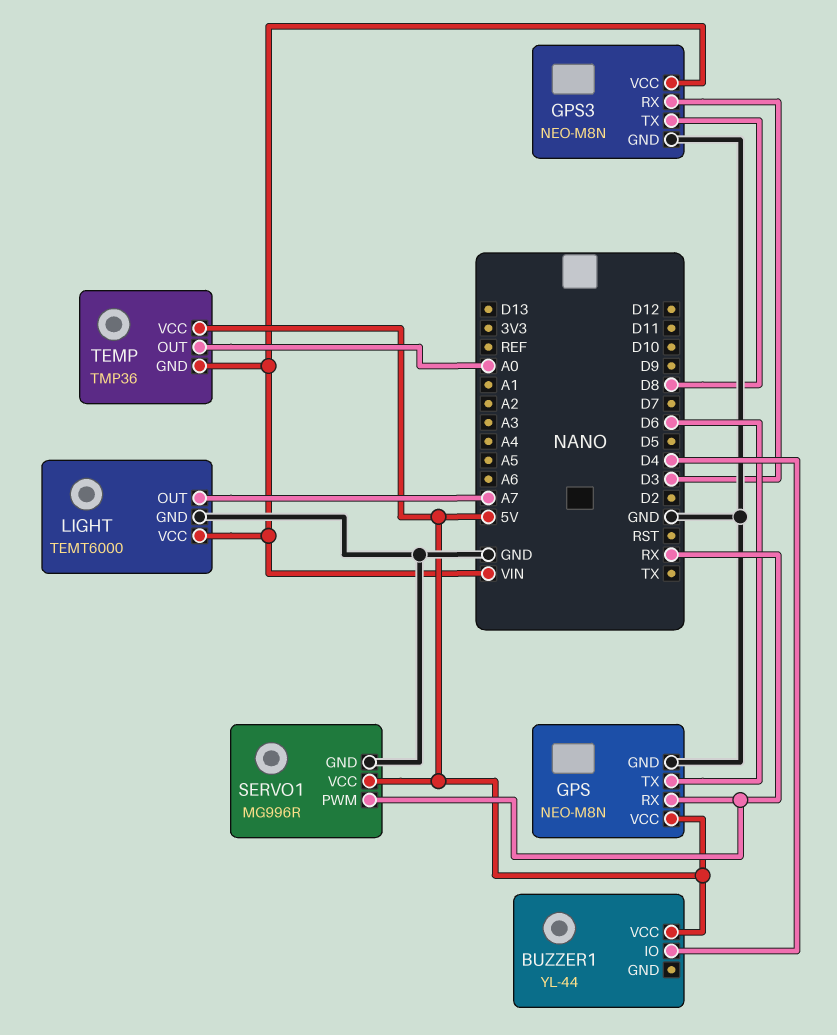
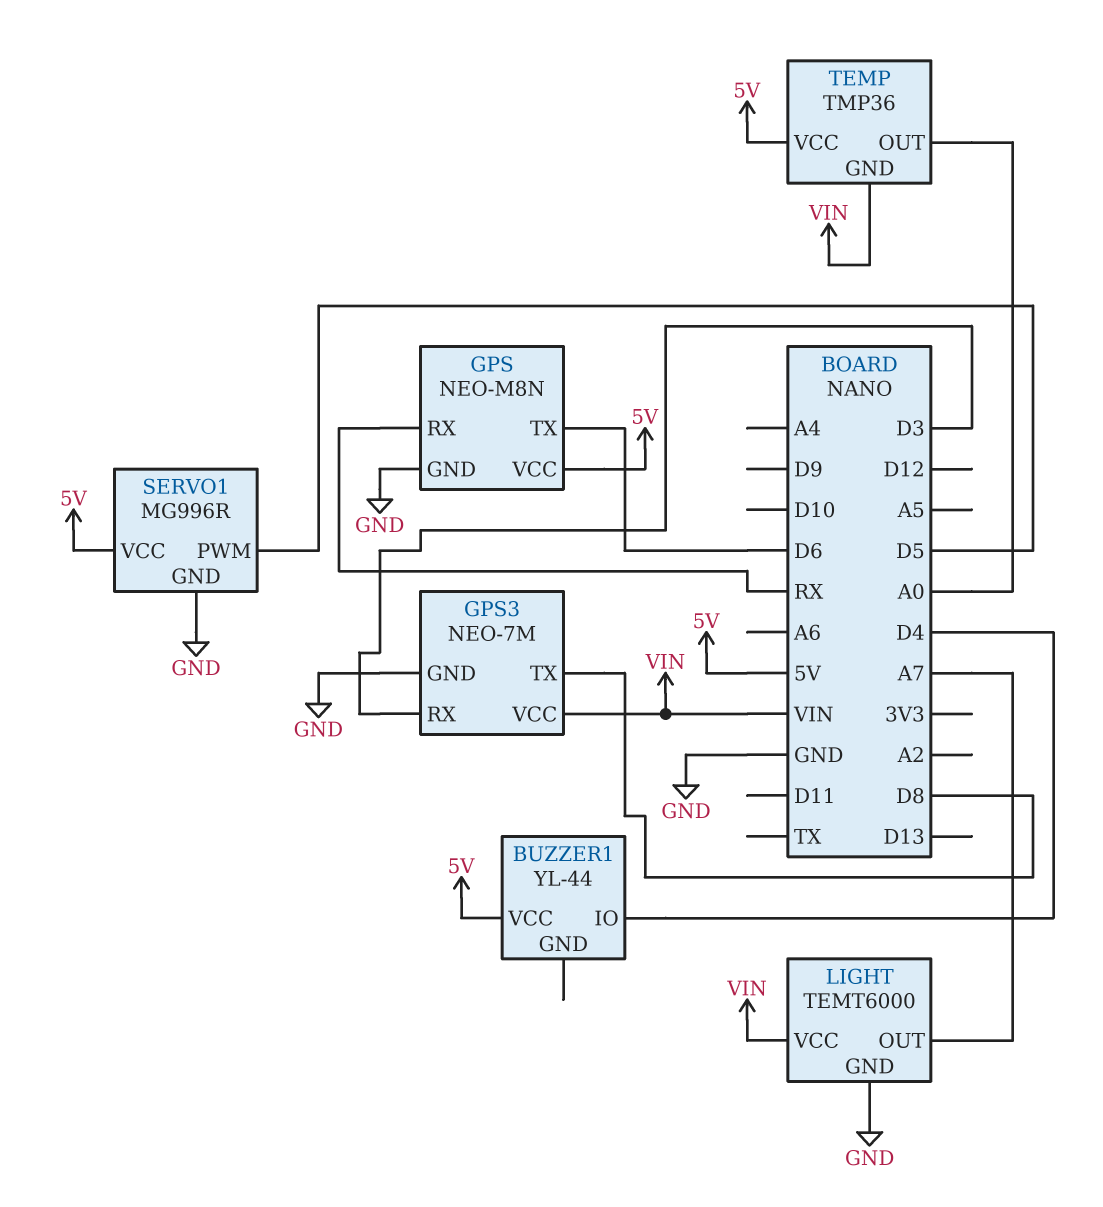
GPS3: NEO-M8N -> NEO-7M
SERVO1 pin PWM: RX -> D5

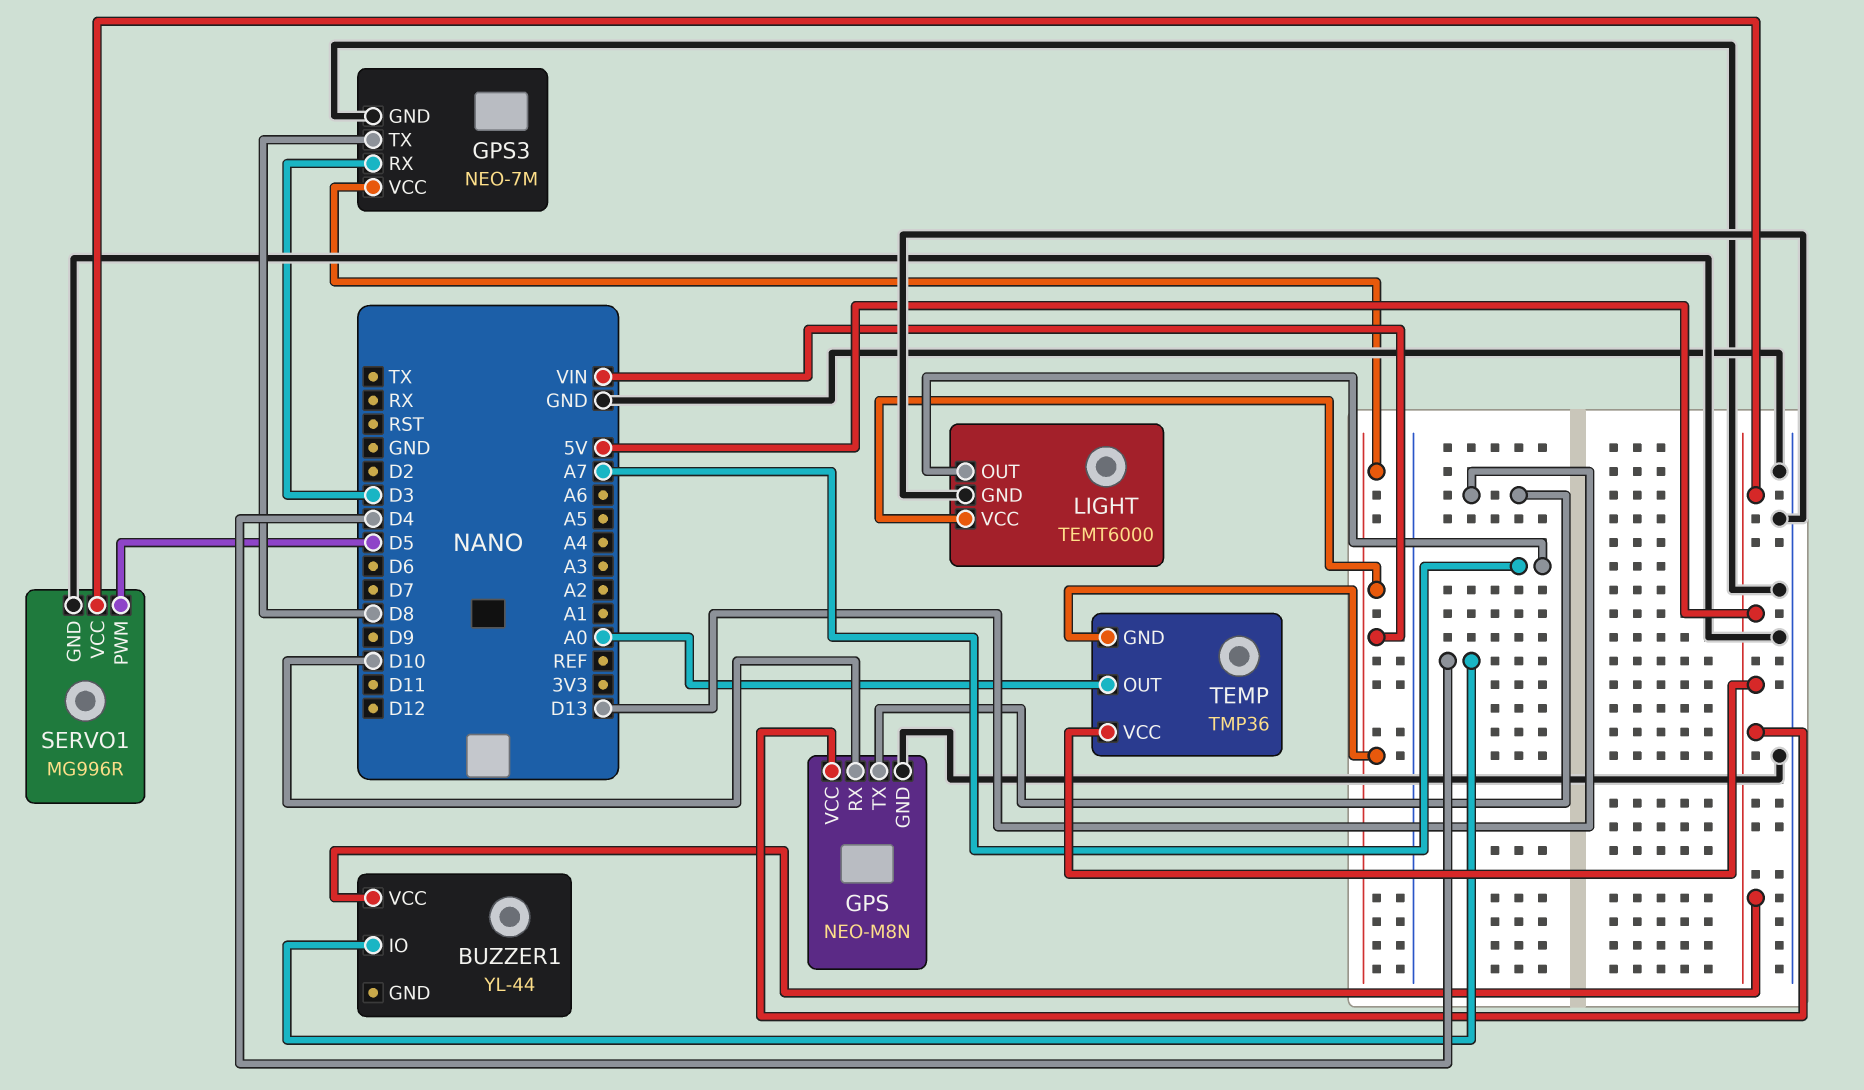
GPS pin RX: RX -> D10
GPS pin TX: D6 -> D13

